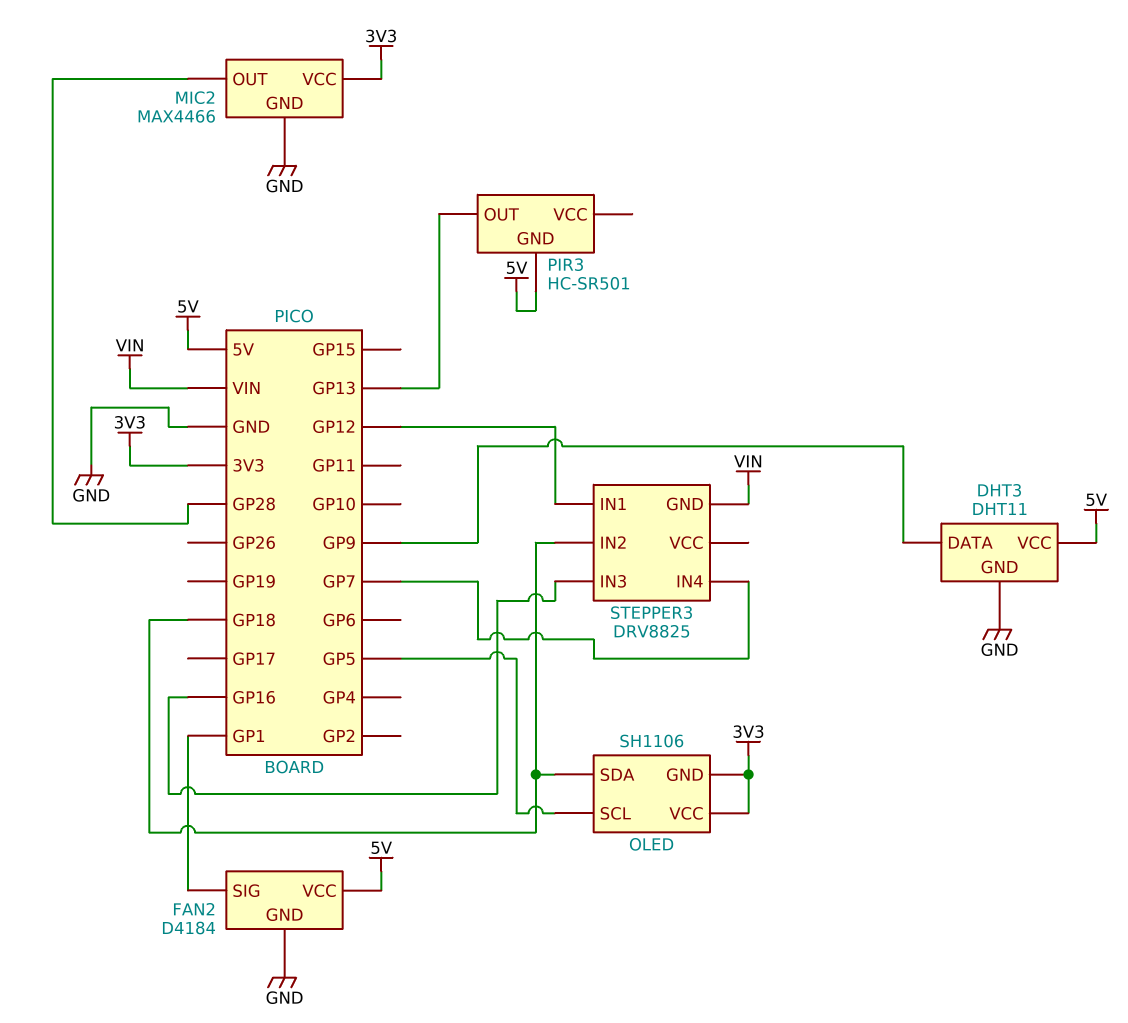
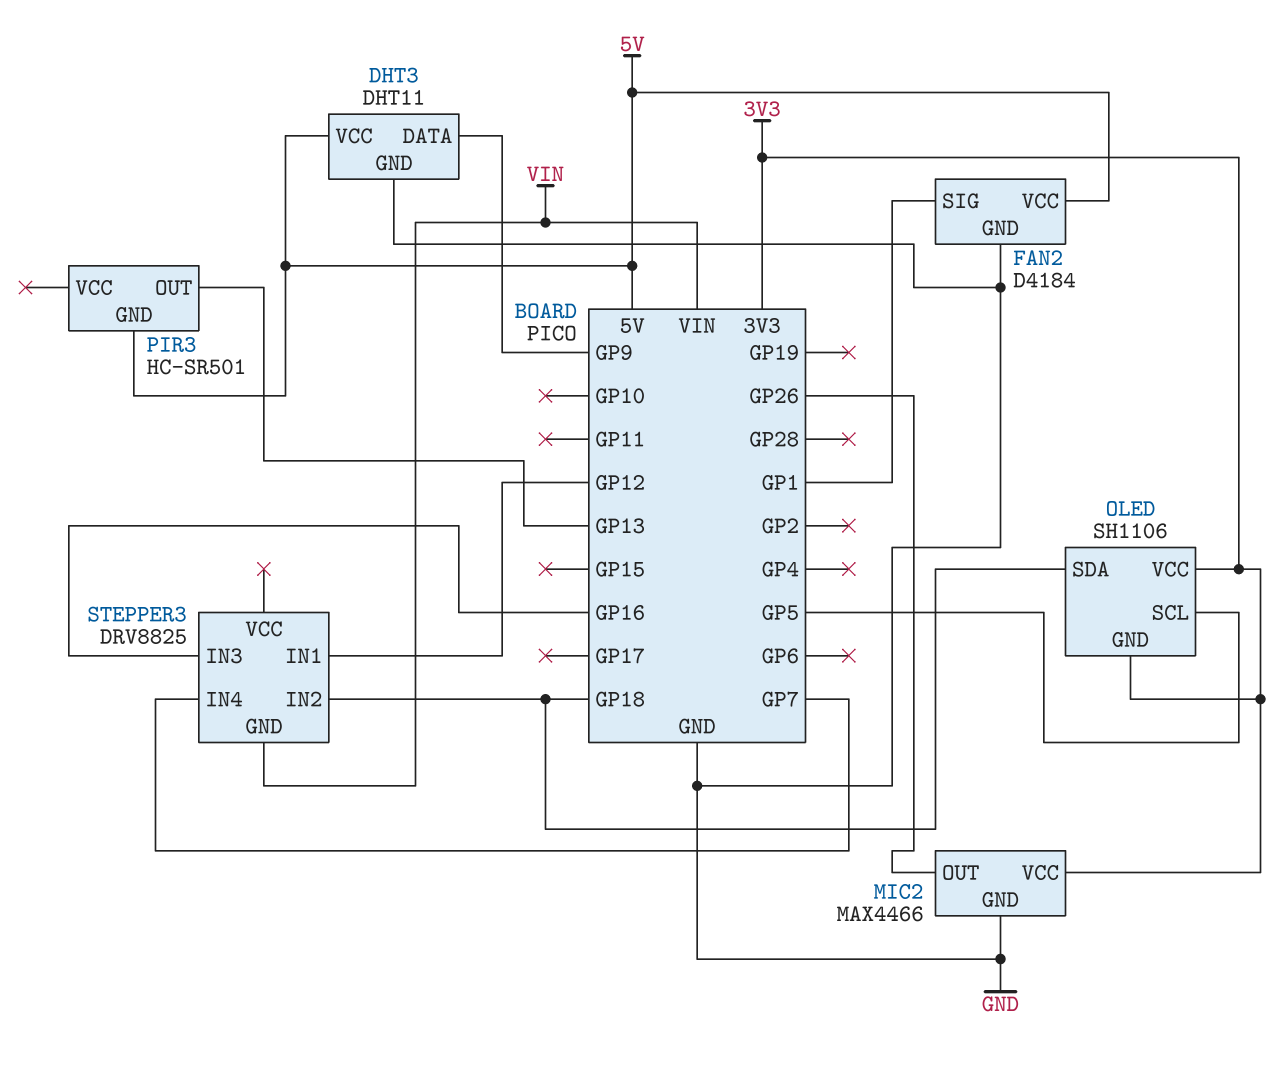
MIC2 pin OUT: GP28 -> GP26

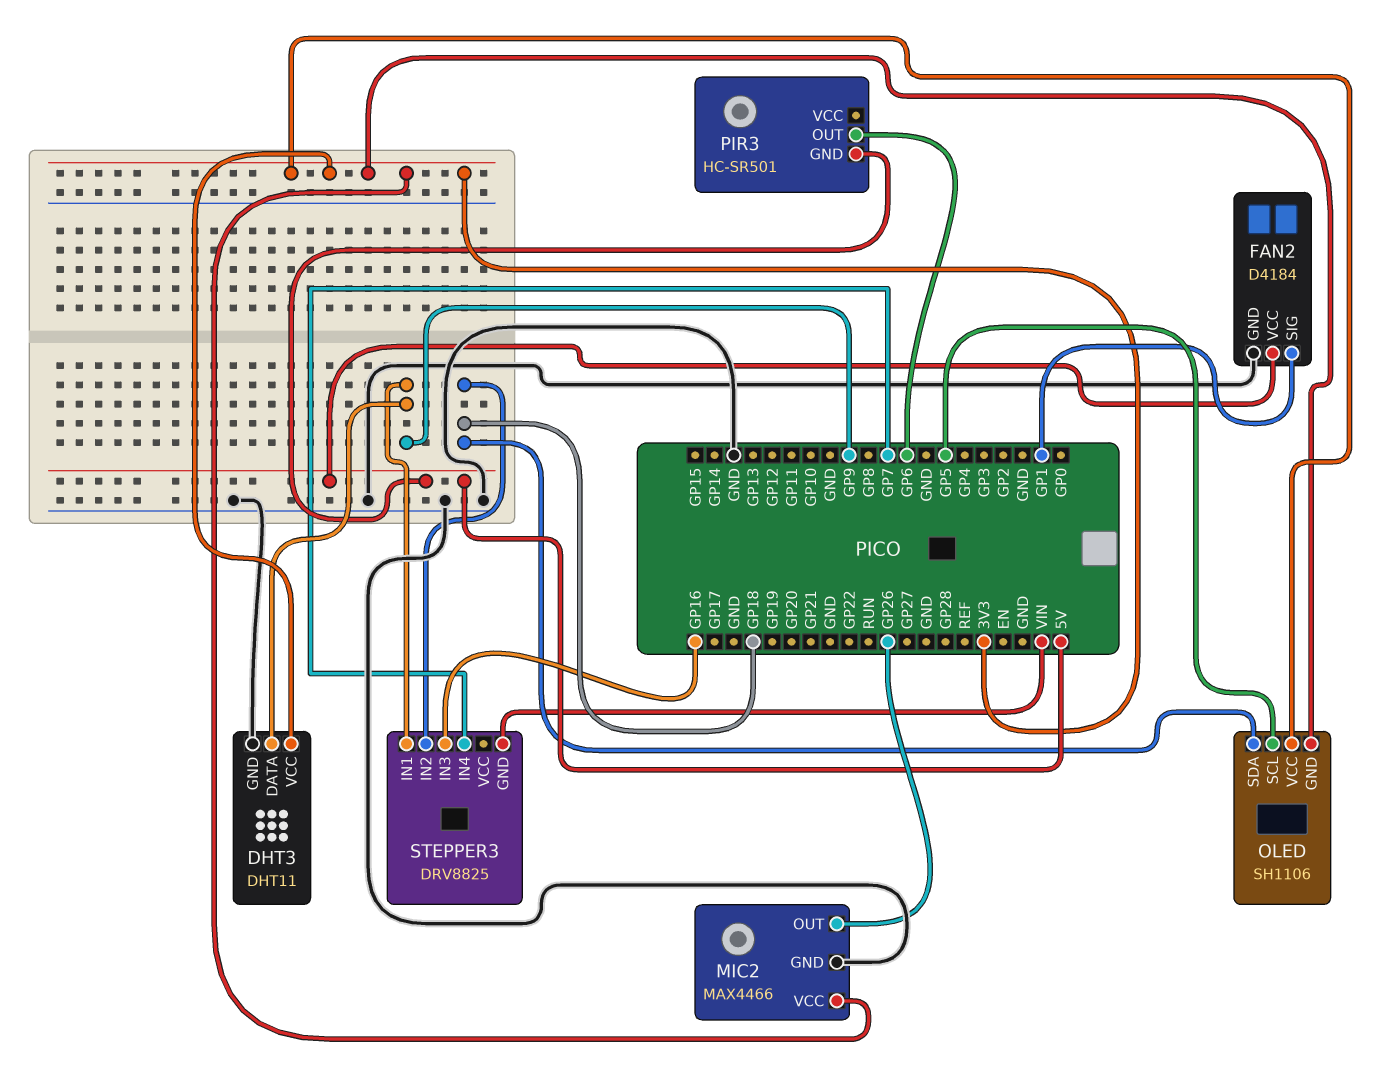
DHT3 pin VCC: 5V -> 3V3
PIR3 pin OUT: GP13 -> GP6
STEPPER3 pin IN1: GP12 -> GP9

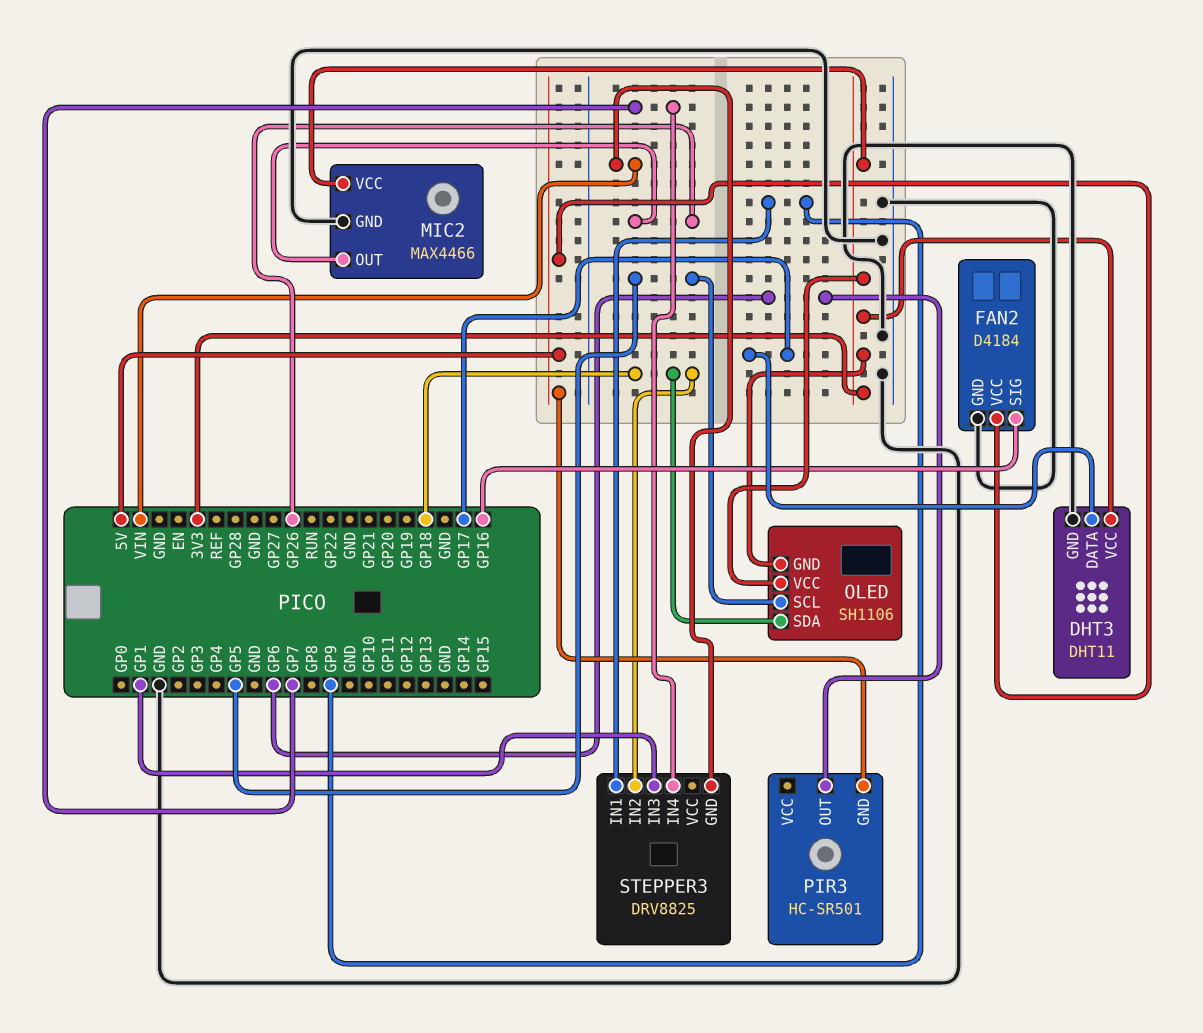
DHT3 pin DATA: GP9 -> GP17
FAN2 pin SIG: GP1 -> GP16
STEPPER3 pin IN3: GP16 -> GP1

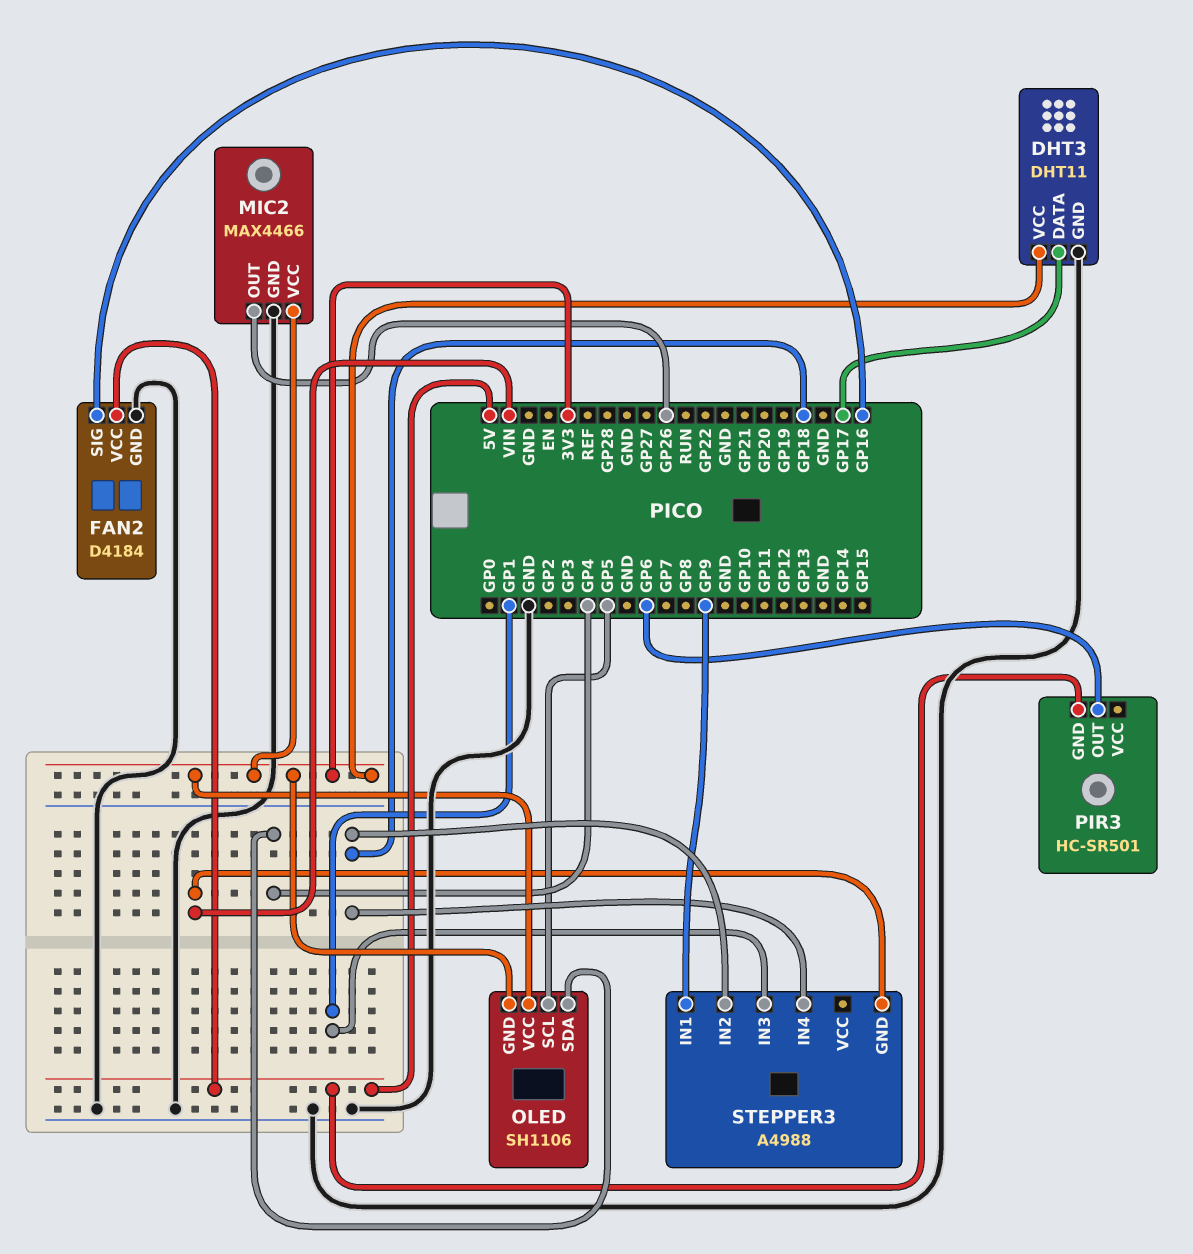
OLED pin SDA: GP18 -> GP4
STEPPER3: DRV8825 -> A4988
STEPPER3 pin IN4: GP7 -> GP18

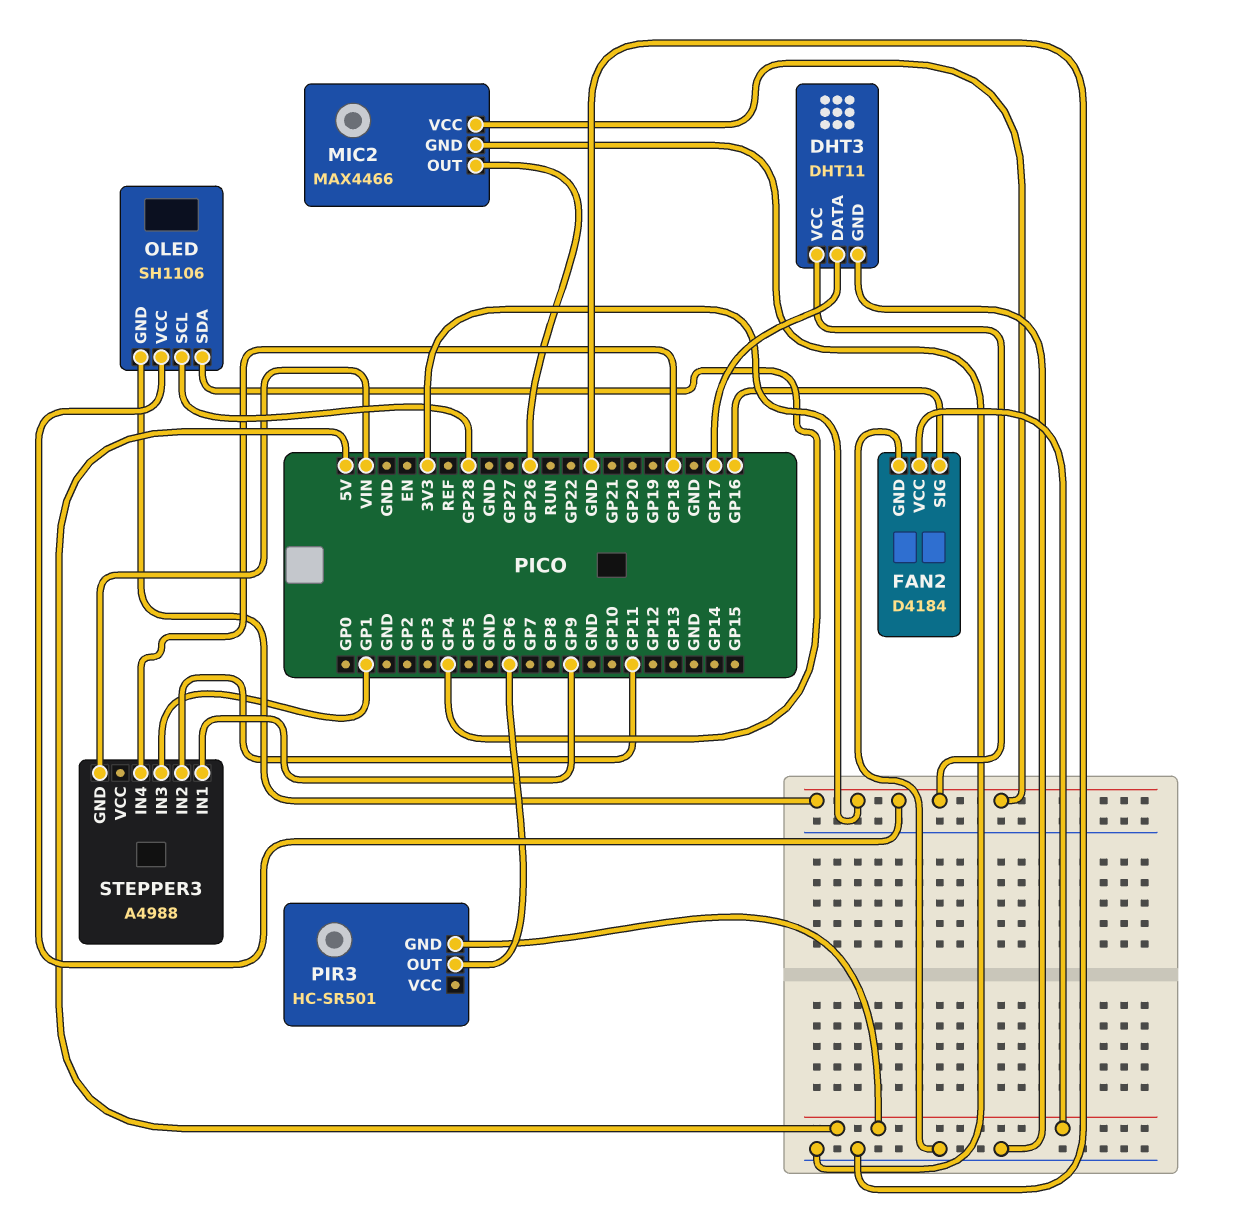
OLED pin SCL: GP5 -> GP28
STEPPER3 pin IN2: GP18 -> GP11

